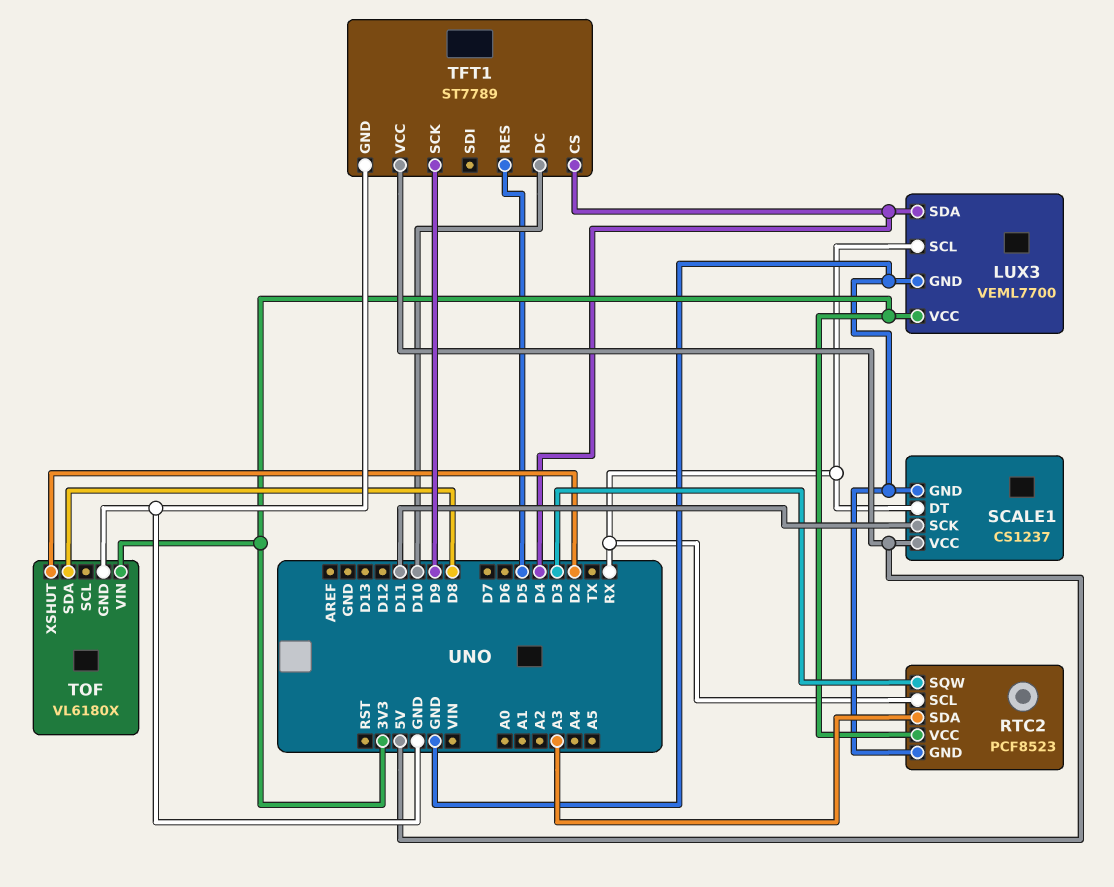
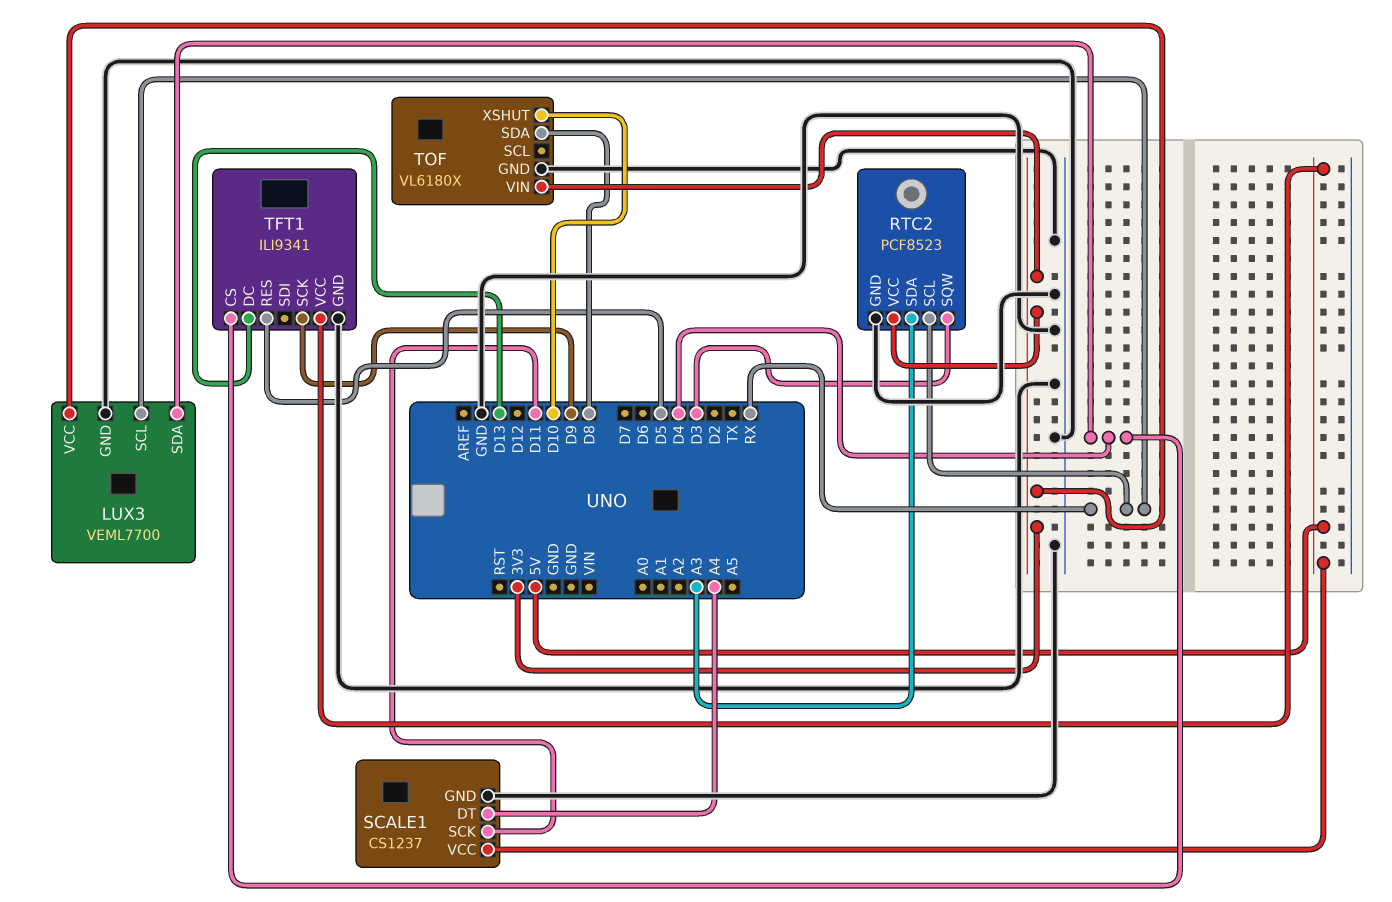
SCALE1 pin DT: RX -> A4
TFT1: ST7789 -> ILI9341
TFT1 pin DC: D10 -> D13
TOF pin XSHUT: D2 -> D10

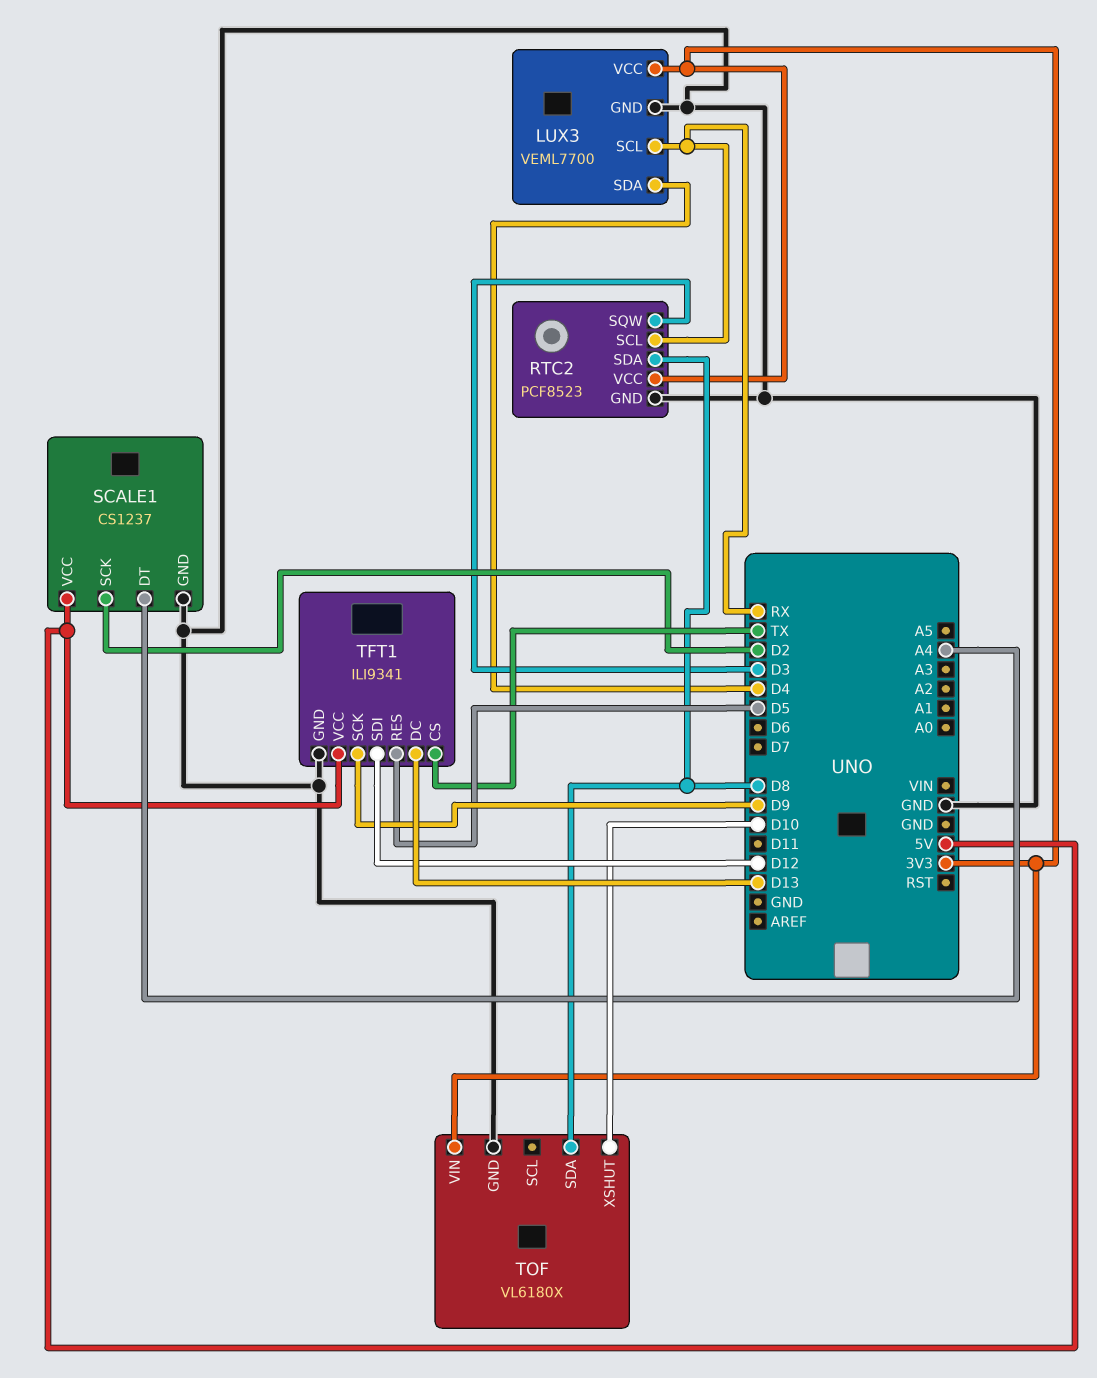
RTC2 pin SDA: A3 -> D8
SCALE1 pin SCK: D11 -> D2
TFT1 pin CS: D4 -> TX
TFT1 pin SDI: none -> D12

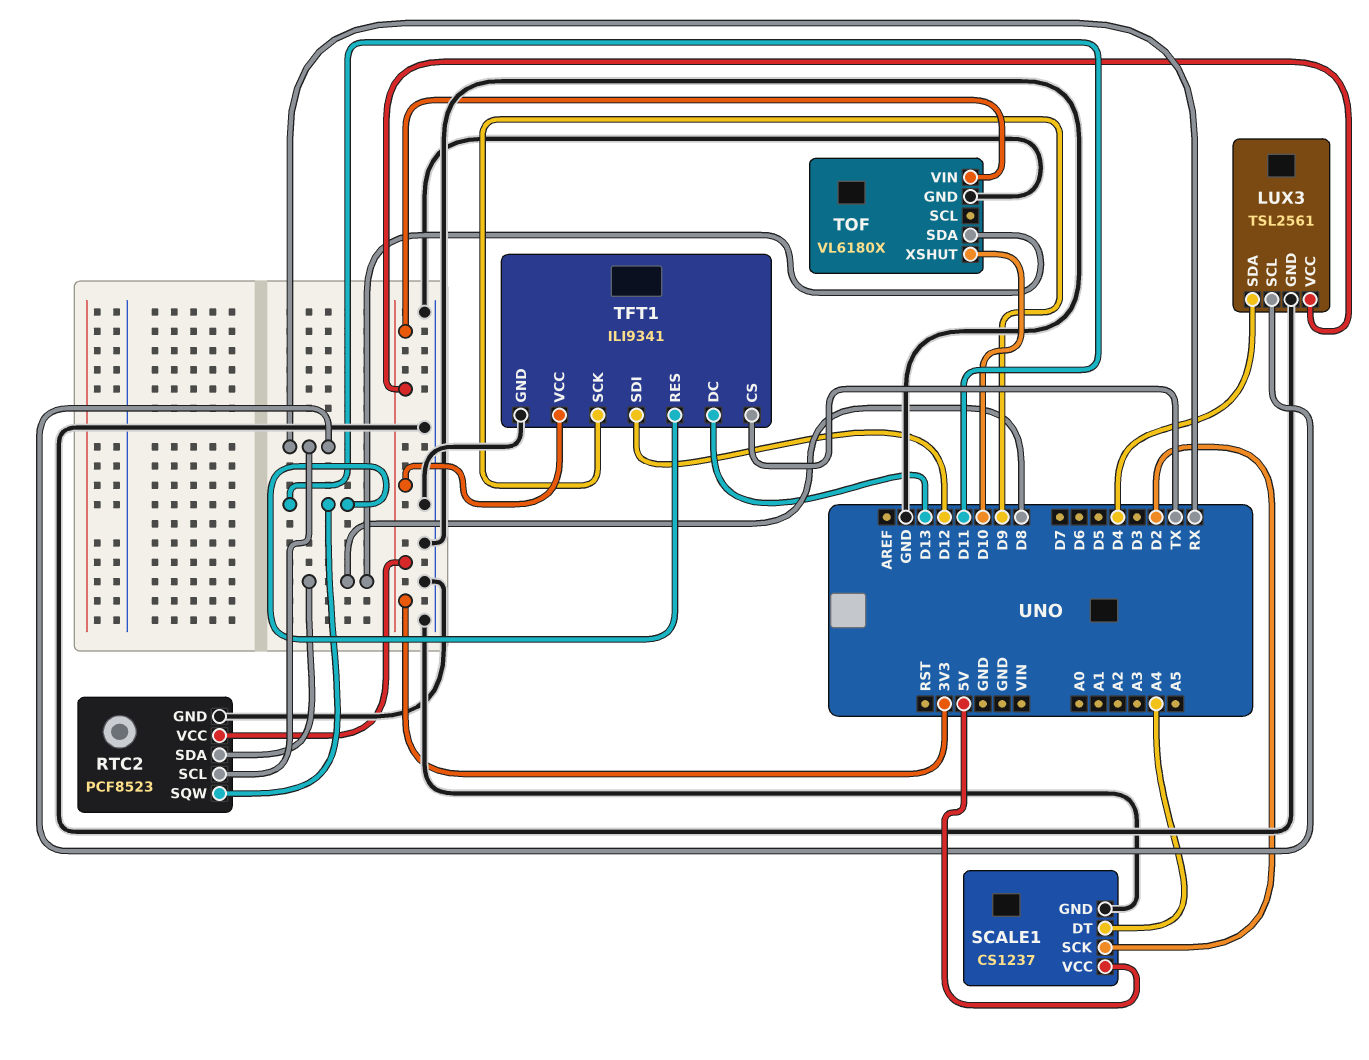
LUX3: VEML7700 -> TSL2561
RTC2 pin SQW: D3 -> D11
TFT1 pin RES: D5 -> D11
TFT1 pin VCC: 5V -> 3V3

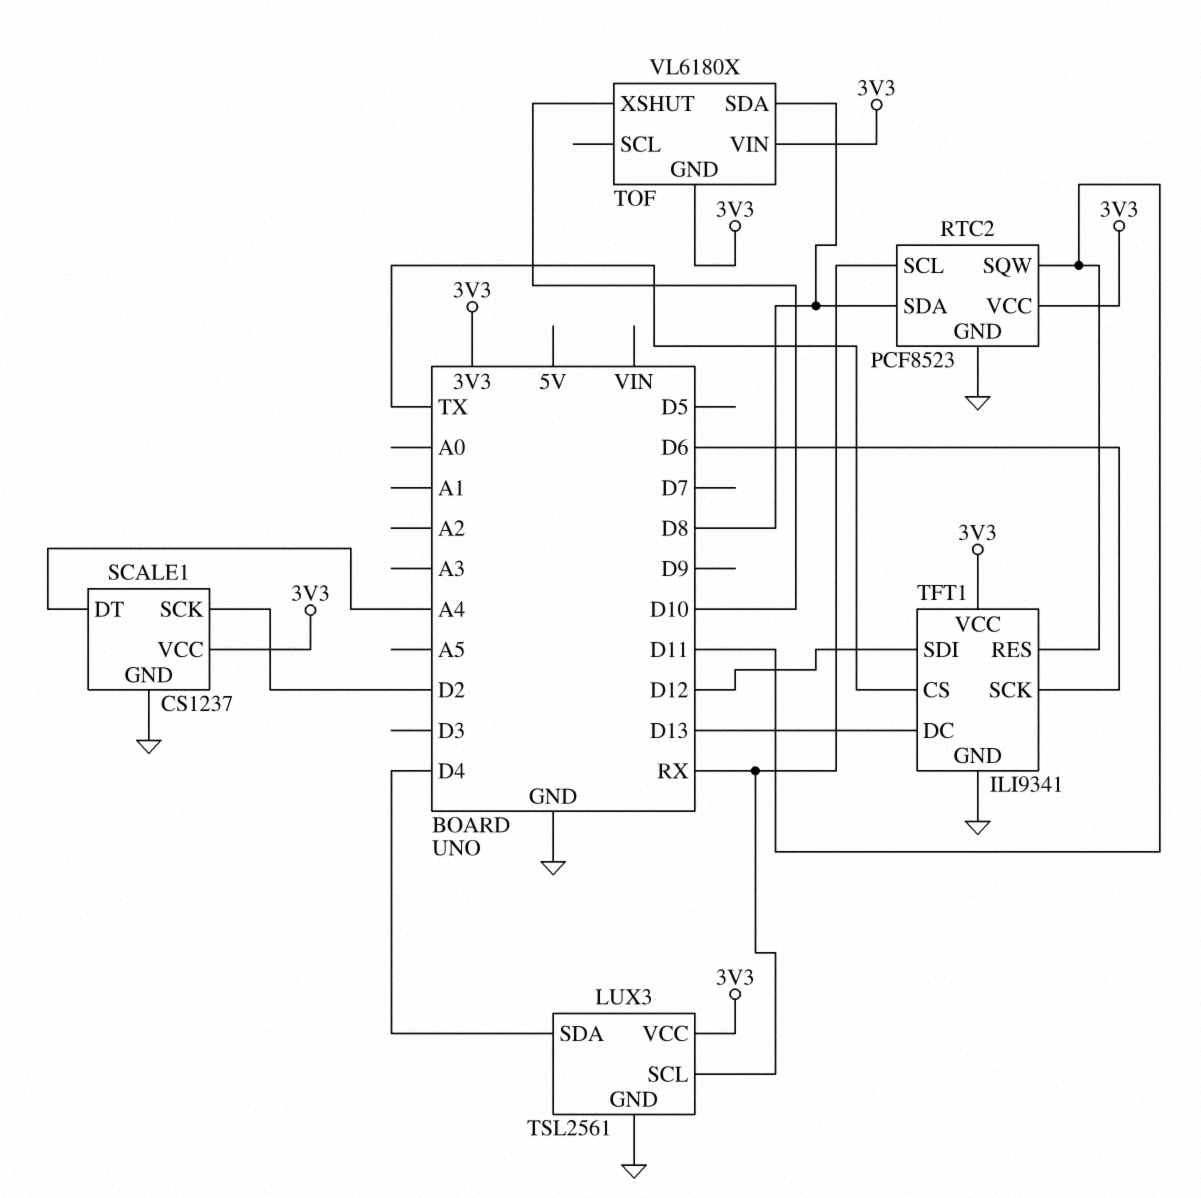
SCALE1 pin VCC: 5V -> 3V3
TFT1 pin SCK: D9 -> D6
TOF pin GND: GND -> 3V3

